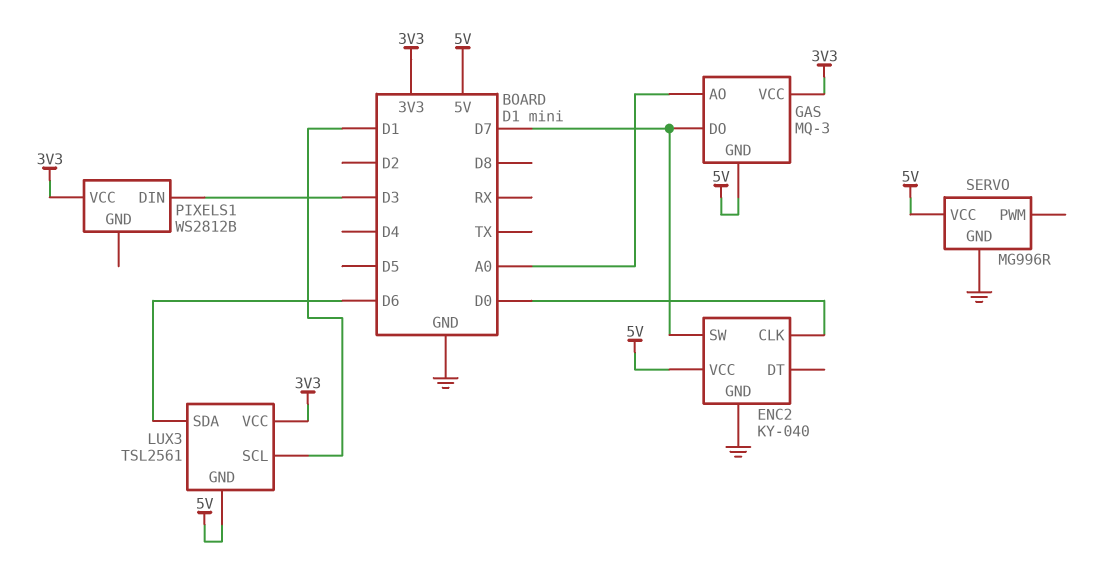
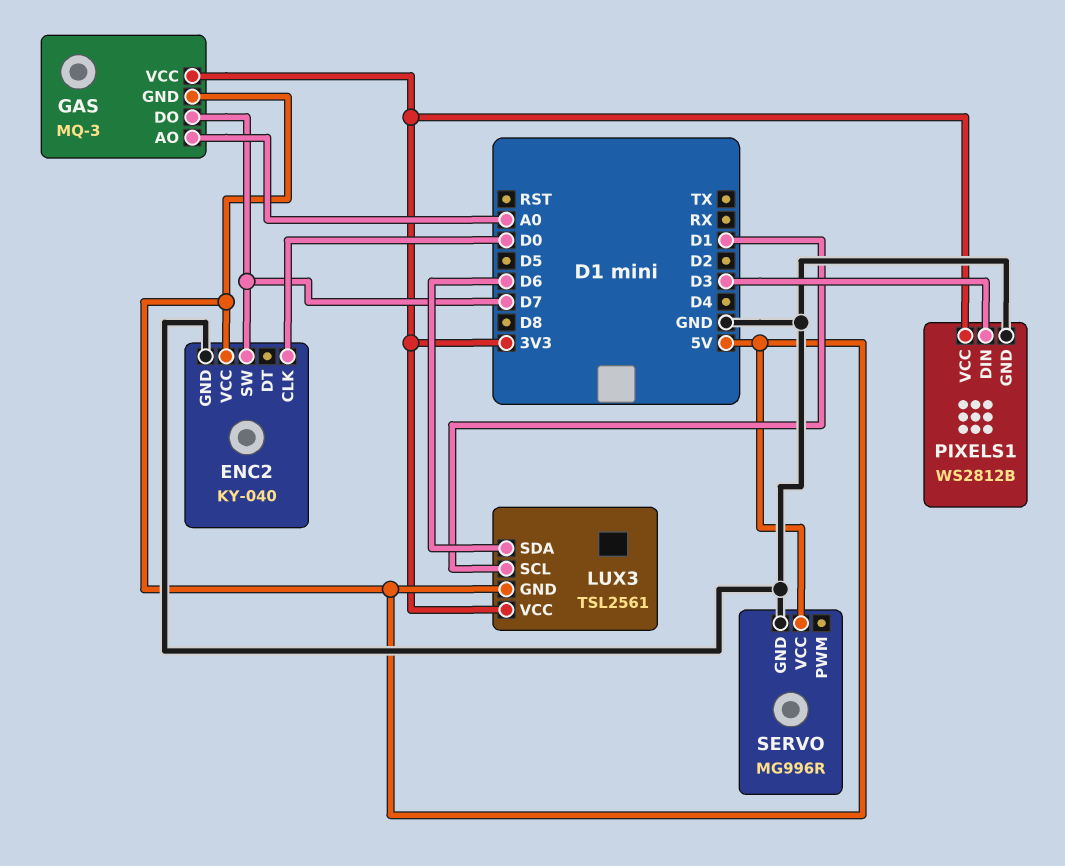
PIXELS1 pin GND: none -> GND

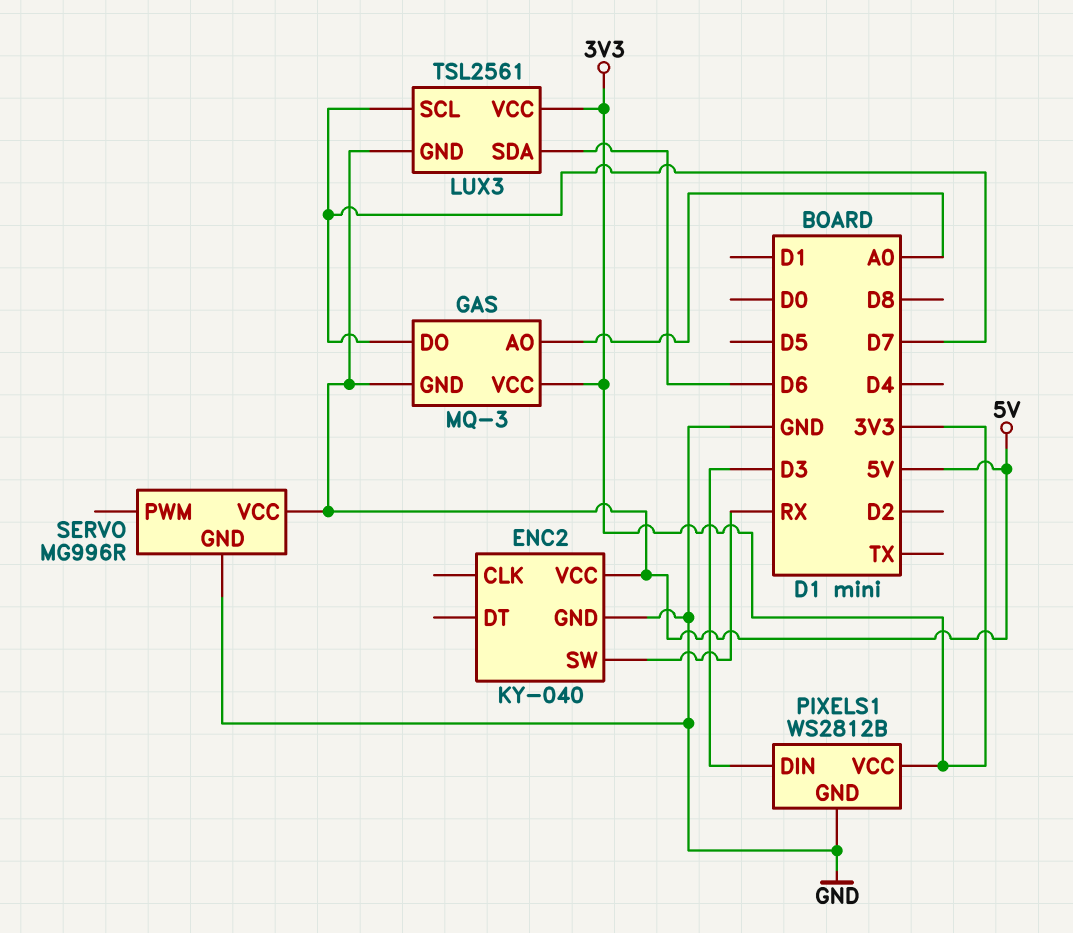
ENC2 pin CLK: D0 -> none
ENC2 pin SW: D7 -> RX
LUX3 pin SCL: D1 -> D7

